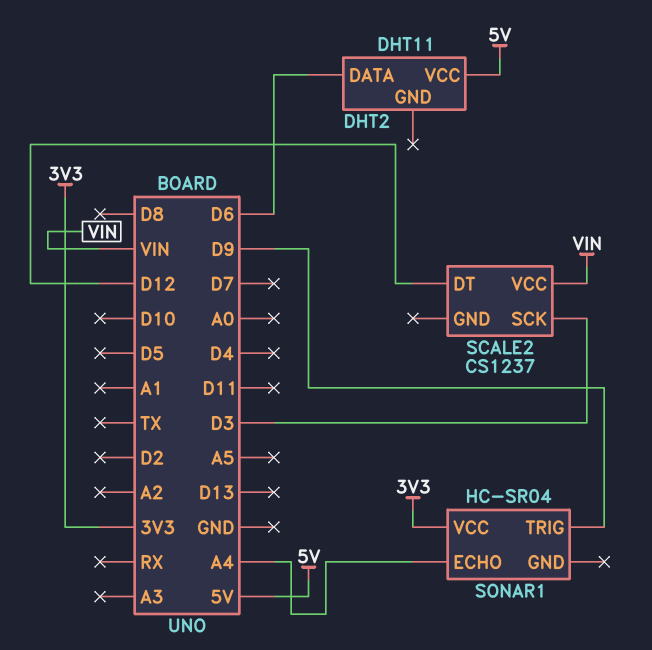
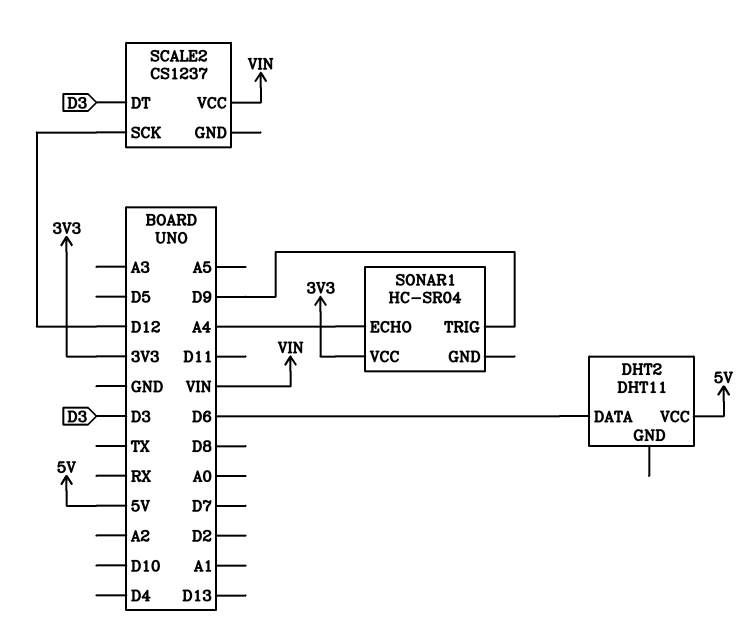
SCALE2 pin DT: D12 -> D3
SCALE2 pin SCK: D3 -> D12

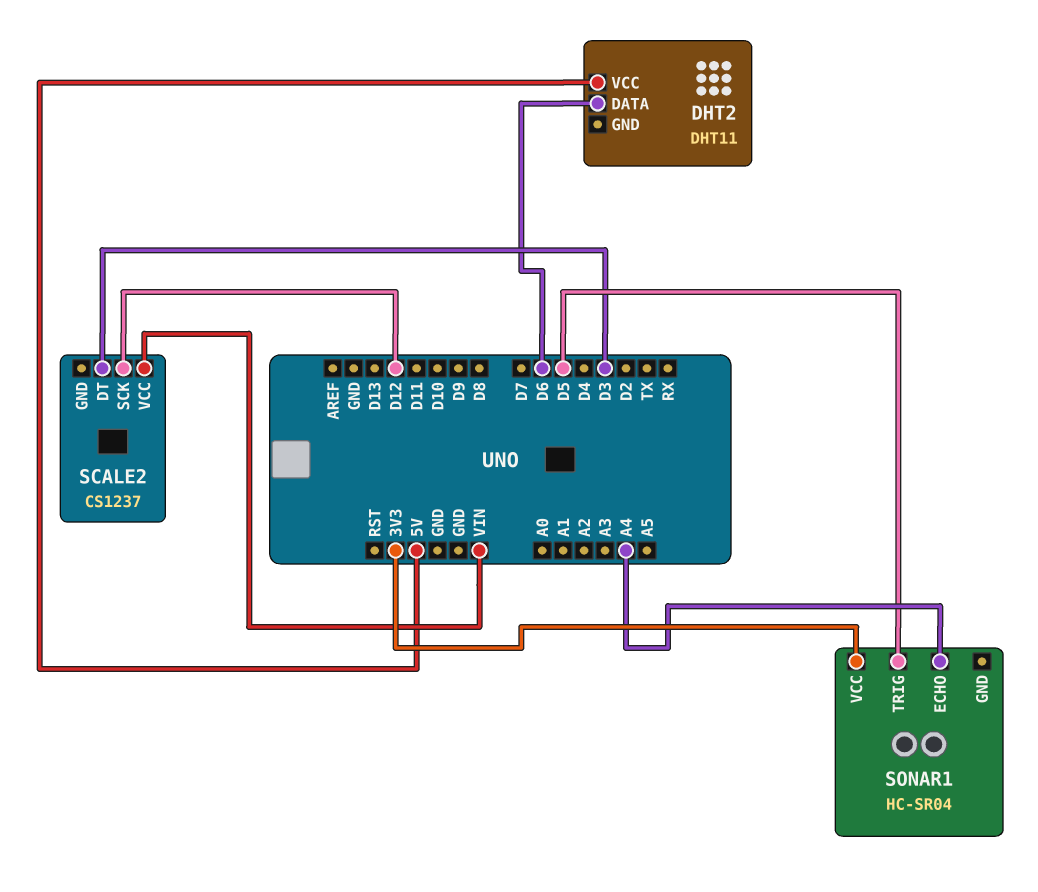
SONAR1 pin TRIG: D9 -> D5

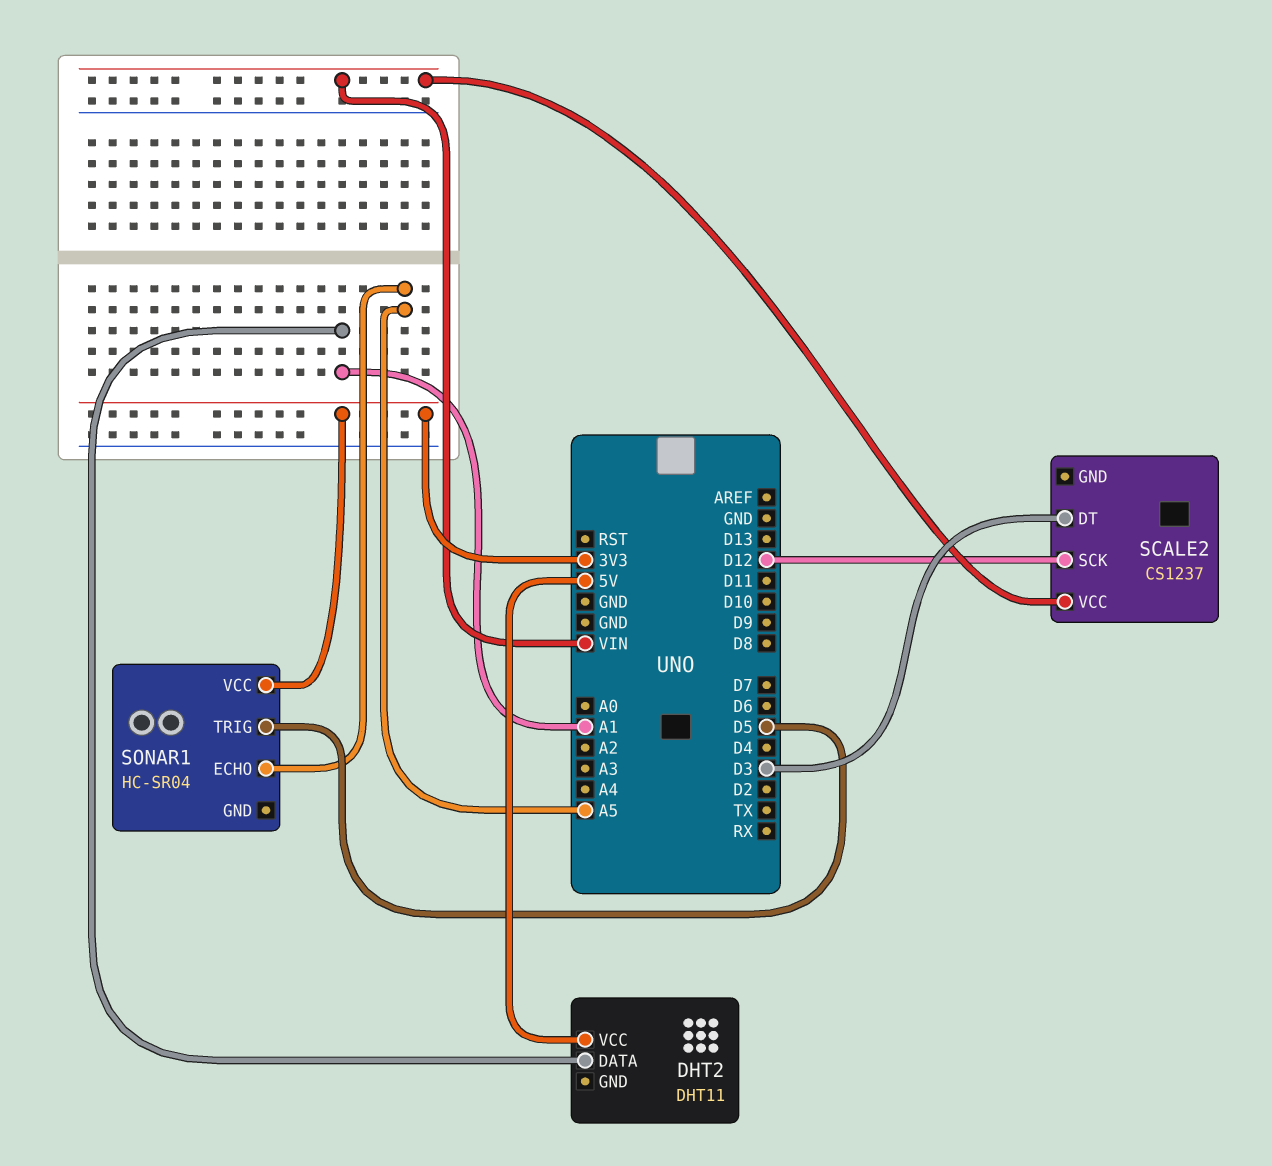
DHT2 pin DATA: D6 -> A1
SONAR1 pin ECHO: A4 -> A5

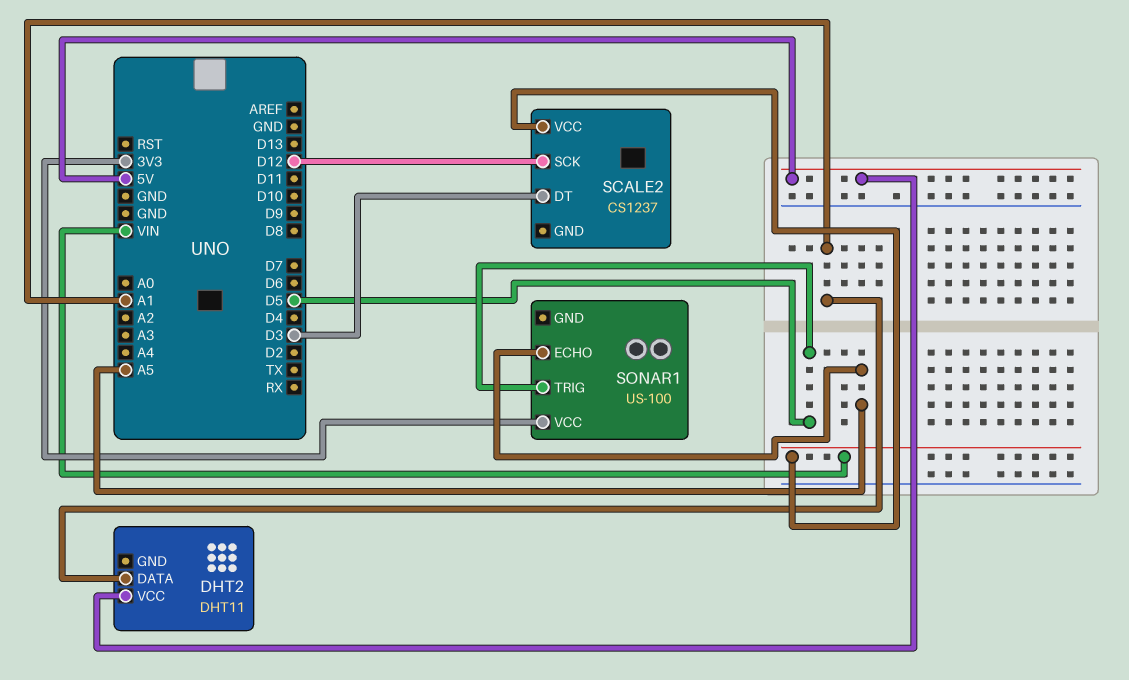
SONAR1: HC-SR04 -> US-100

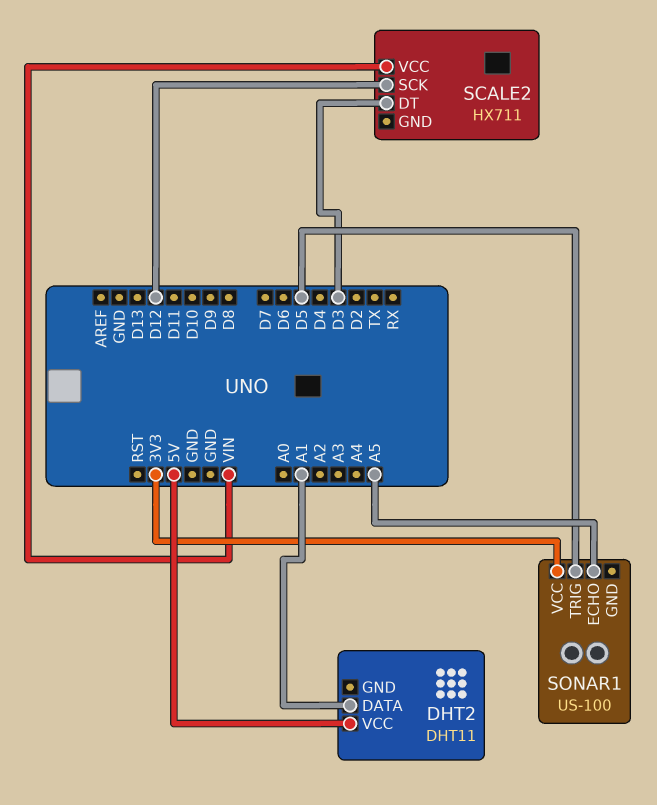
SCALE2: CS1237 -> HX711

